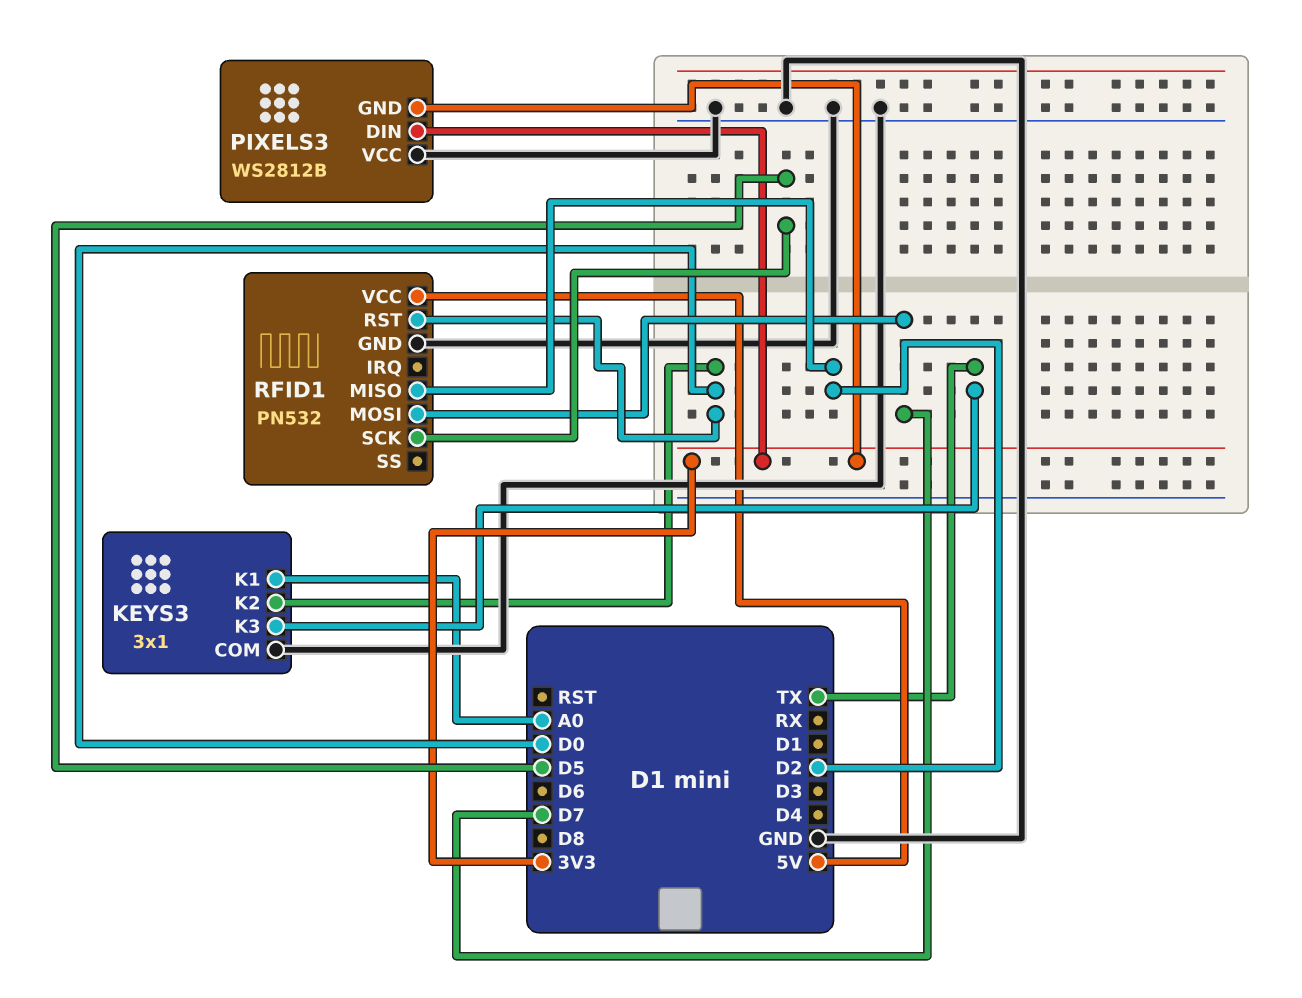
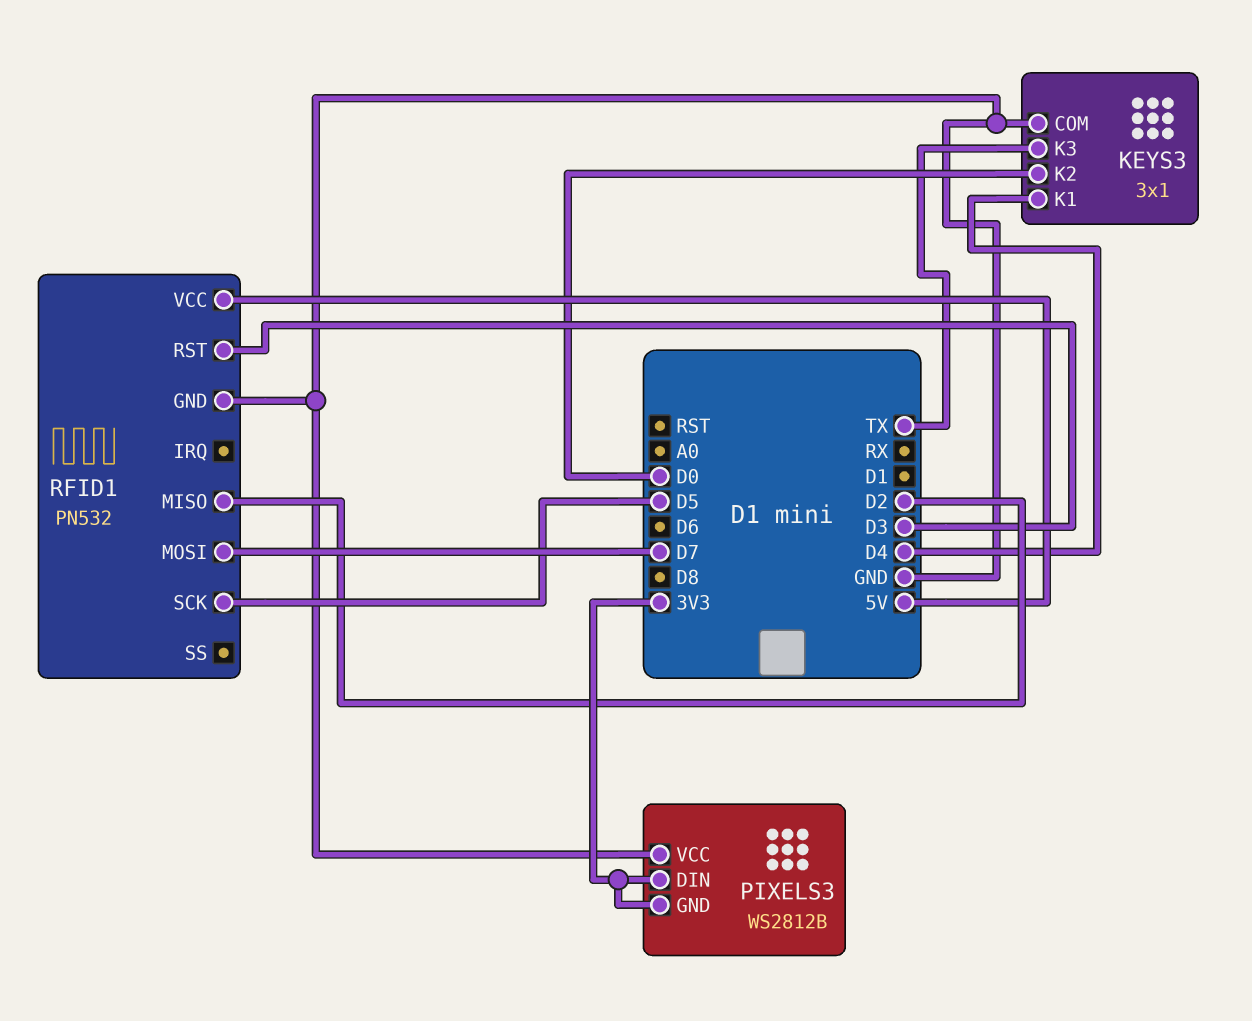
KEYS3 pin K1: A0 -> D4
RFID1 pin RST: D0 -> D3

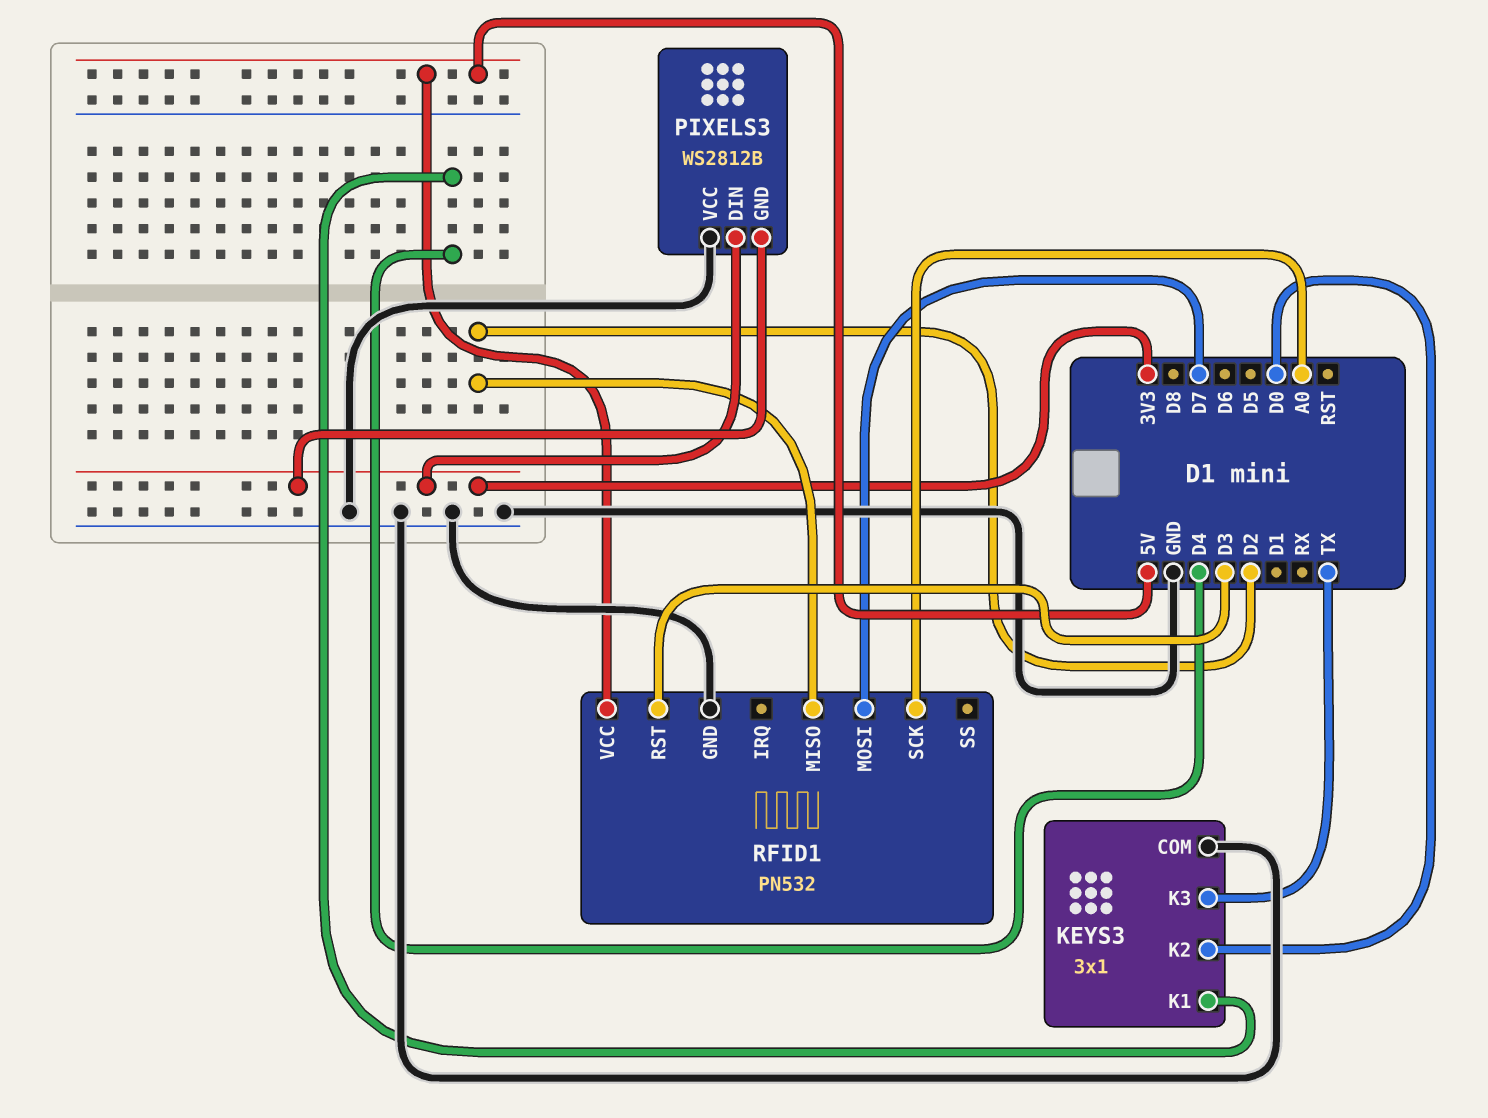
RFID1 pin SCK: D5 -> A0

